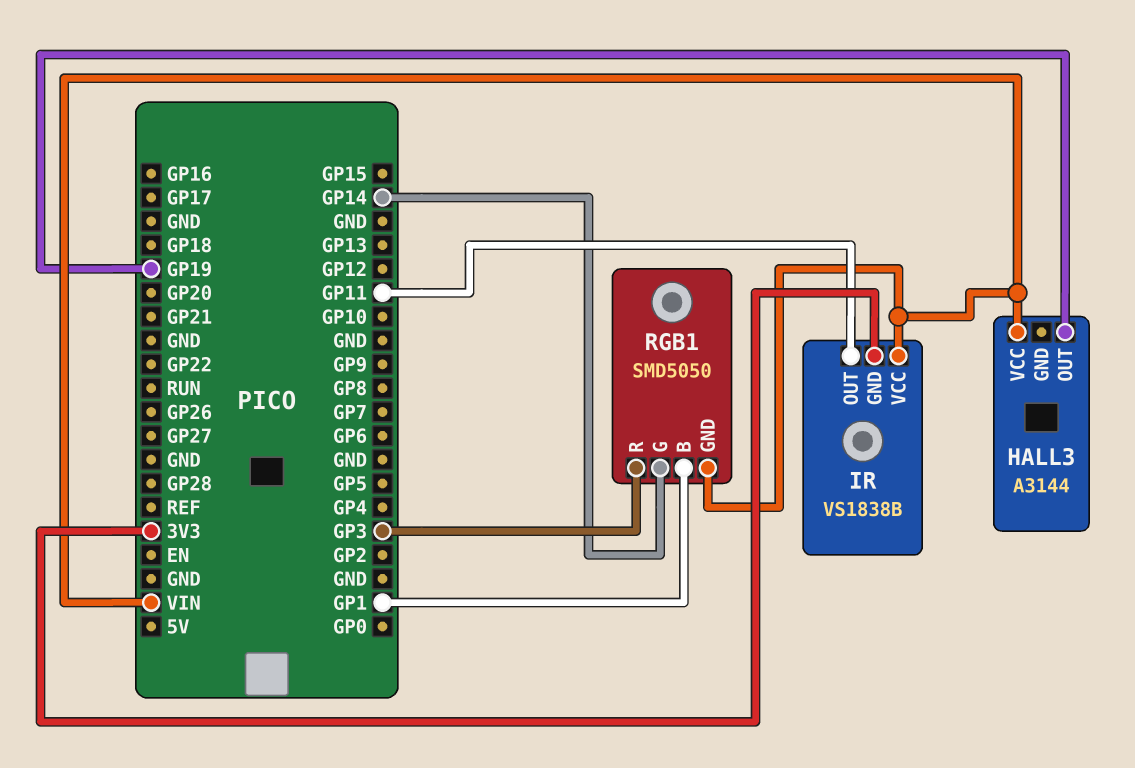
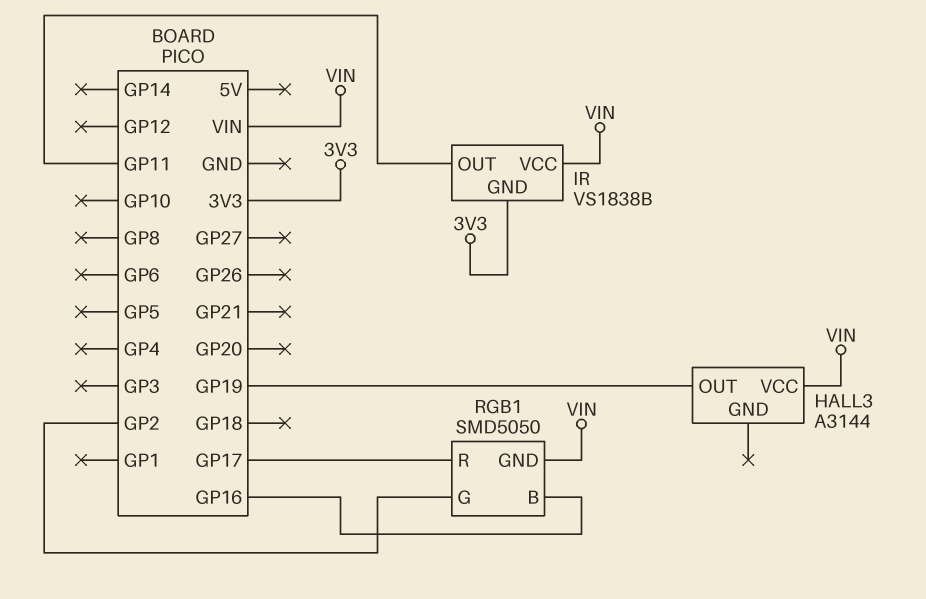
RGB1 pin B: GP1 -> GP16
RGB1 pin G: GP14 -> GP2
RGB1 pin R: GP3 -> GP17

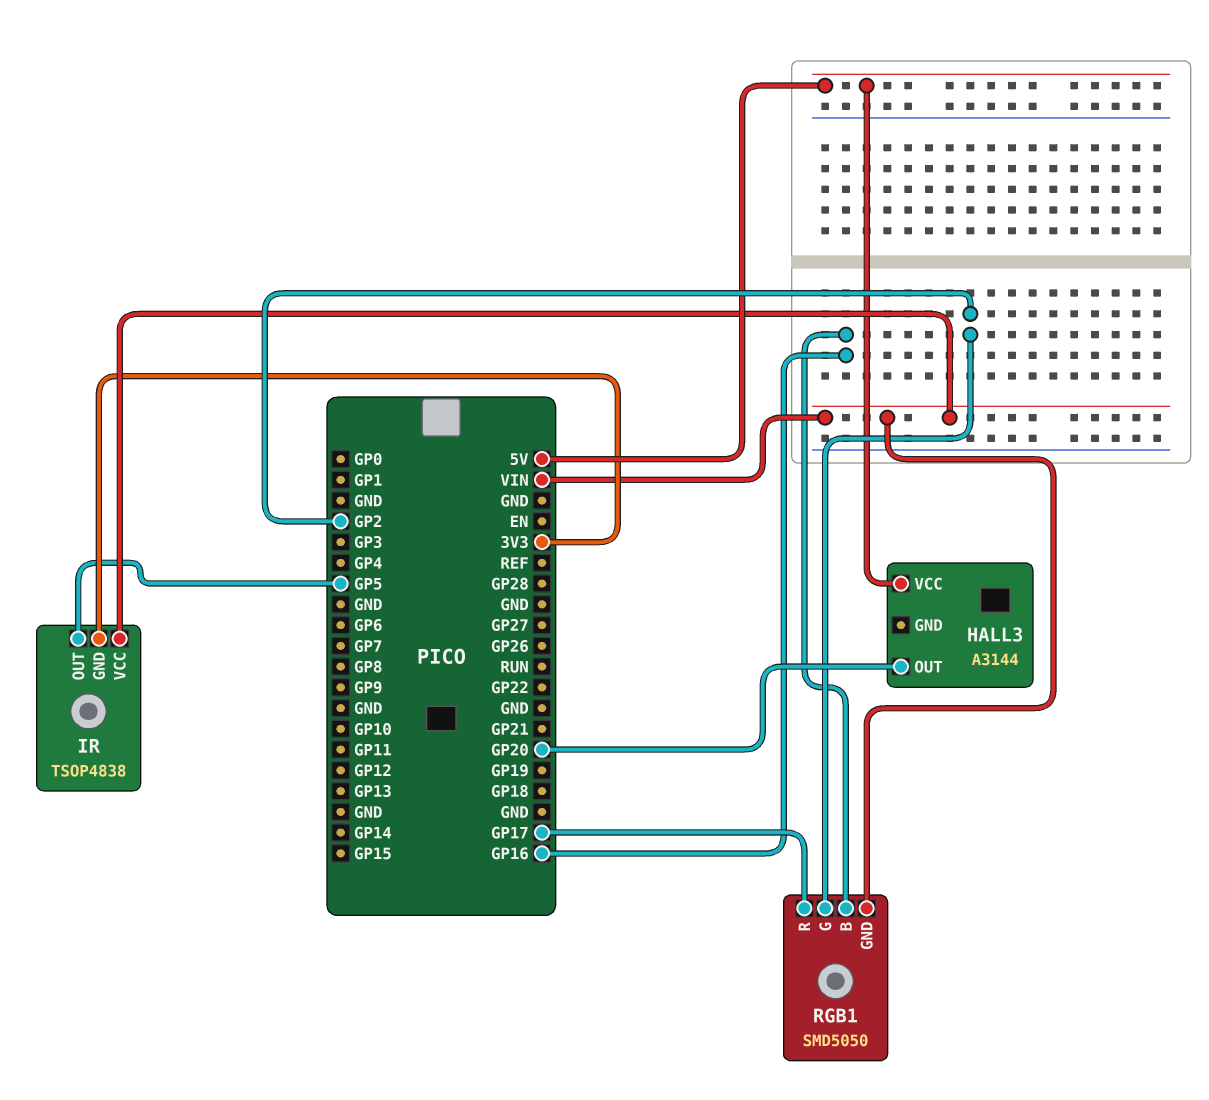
HALL3 pin OUT: GP19 -> GP20
HALL3 pin VCC: VIN -> 5V
IR: VS1838B -> TSOP4838
IR pin OUT: GP11 -> GP5

